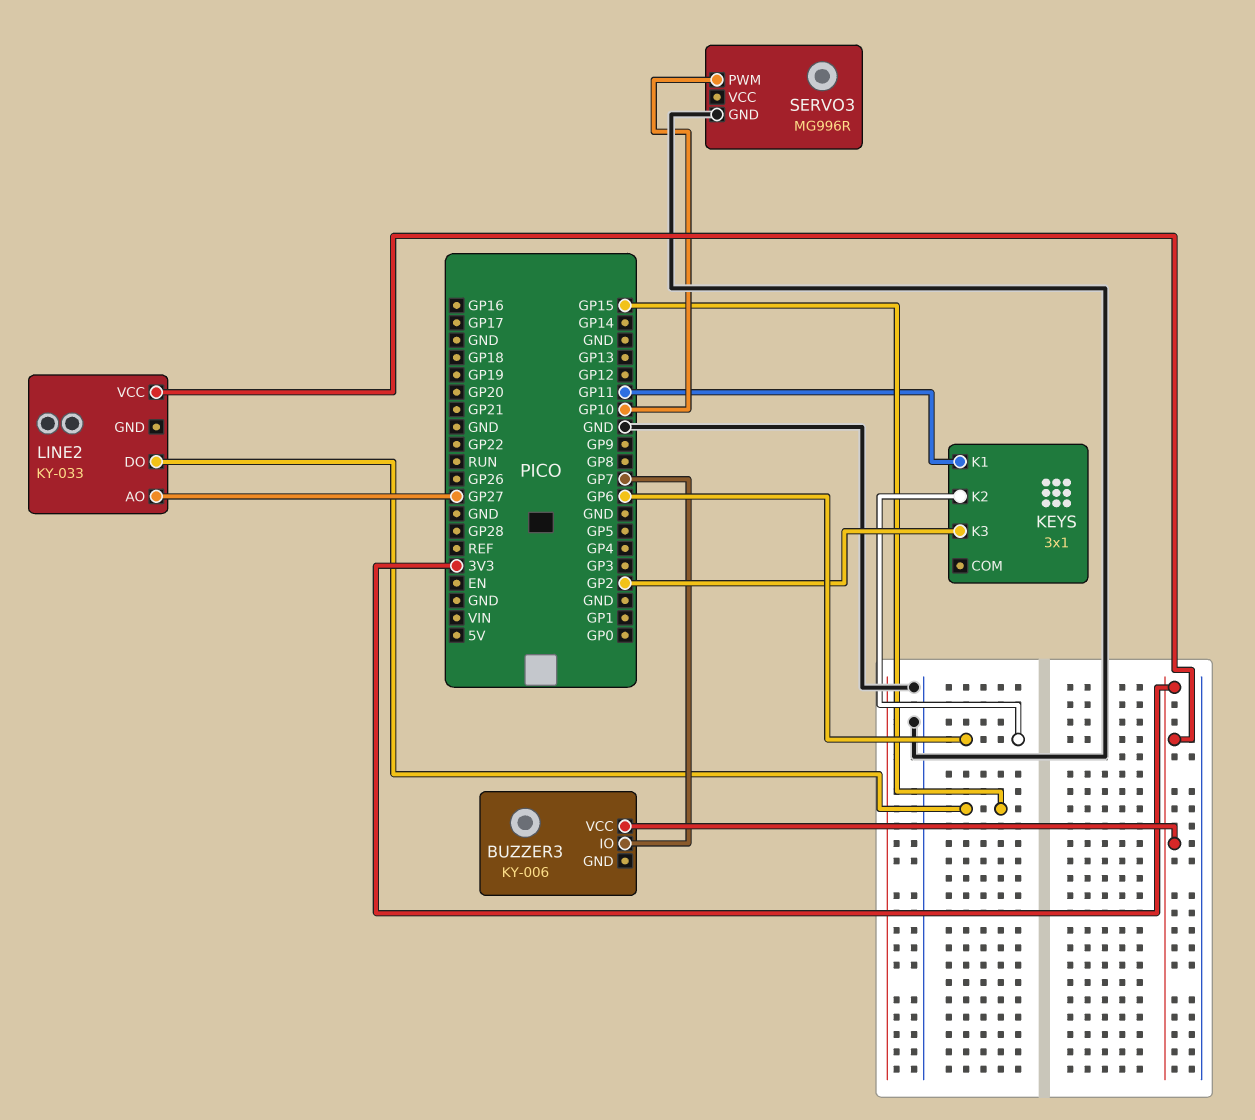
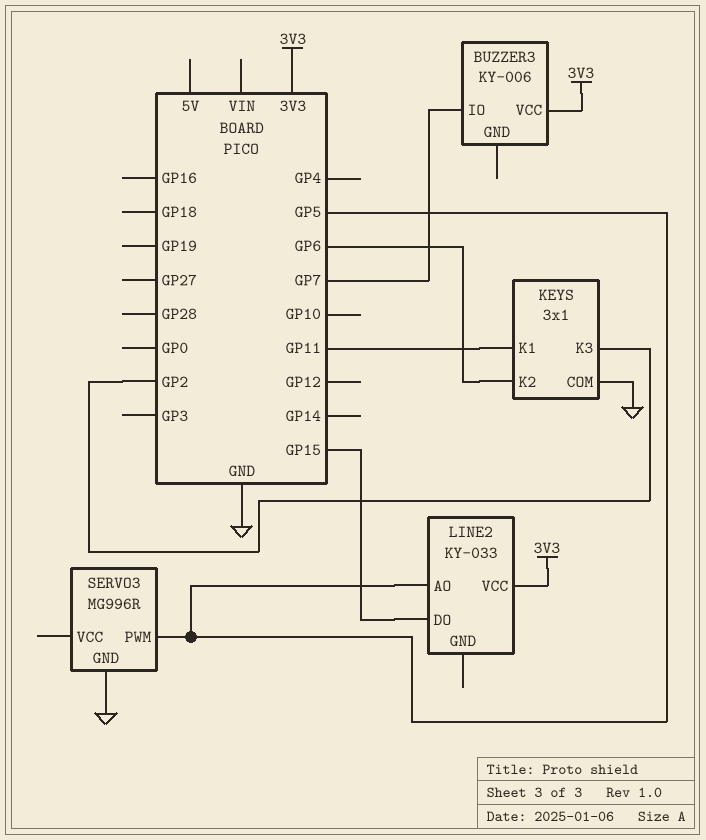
KEYS pin COM: none -> GND
LINE2 pin AO: GP27 -> GP5
SERVO3 pin PWM: GP10 -> GP5

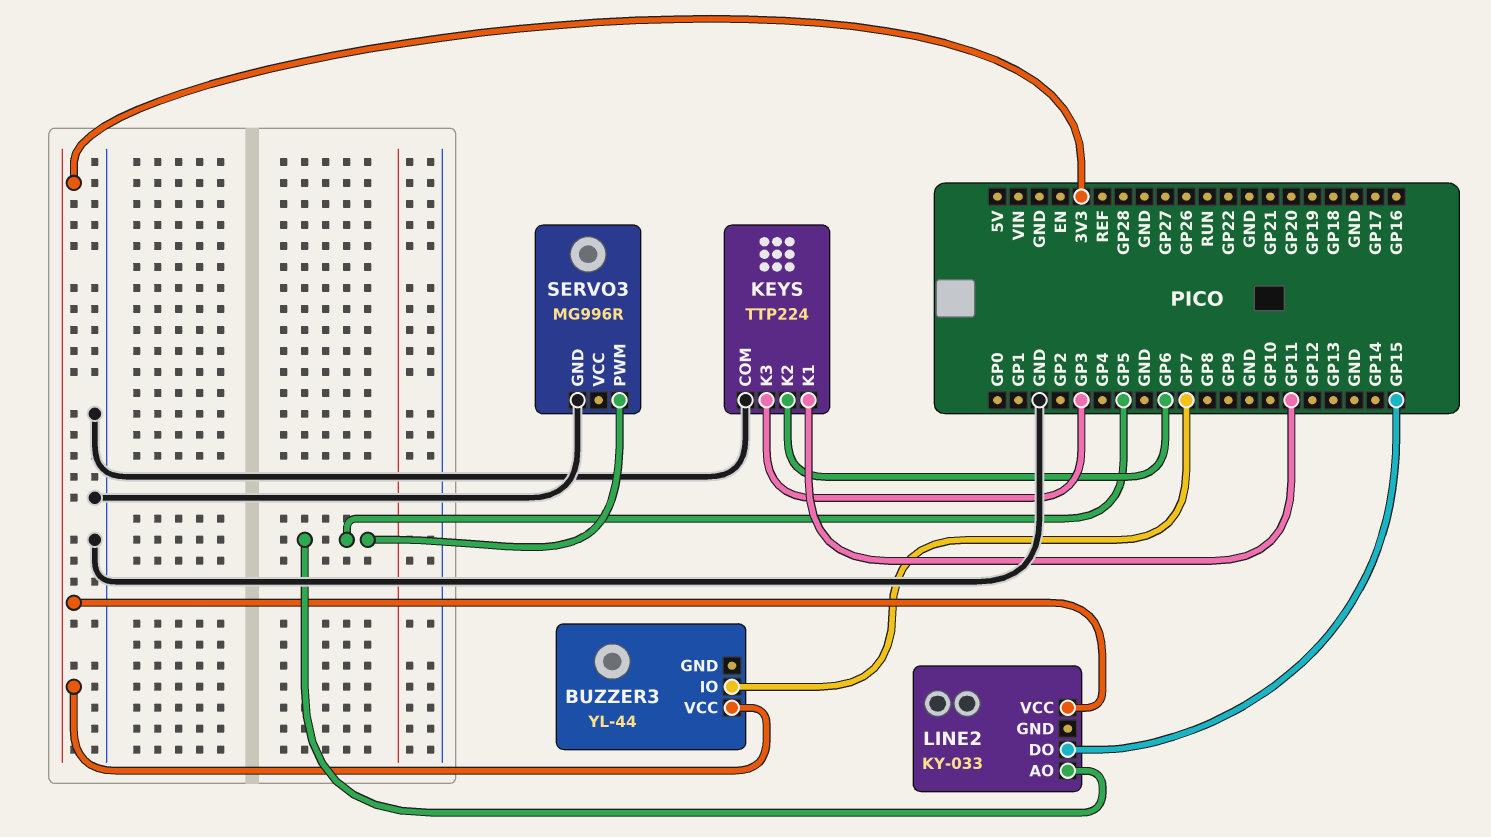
BUZZER3: KY-006 -> YL-44
KEYS: 3x1 -> TTP224
KEYS pin K3: GP2 -> GP3

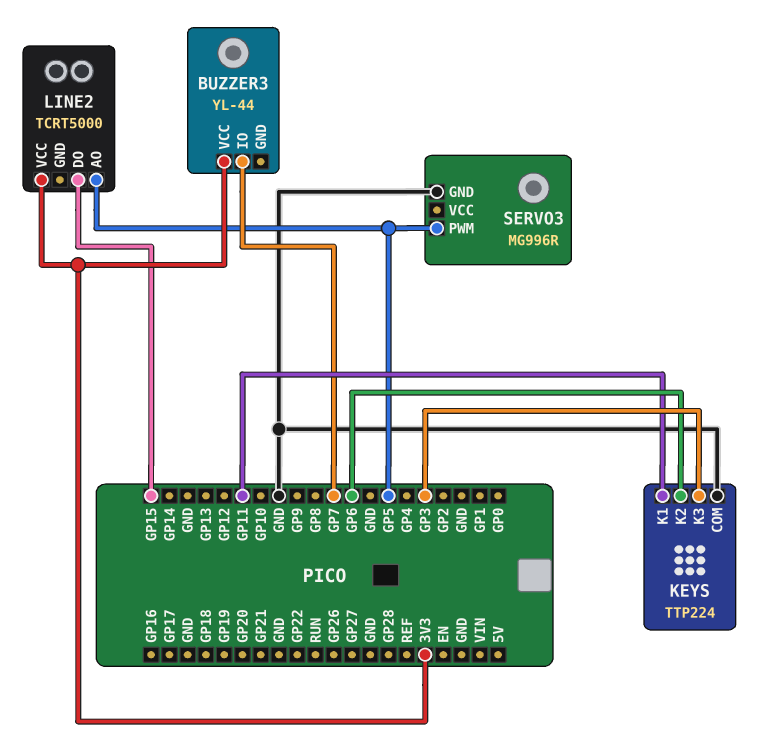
LINE2: KY-033 -> TCRT5000

